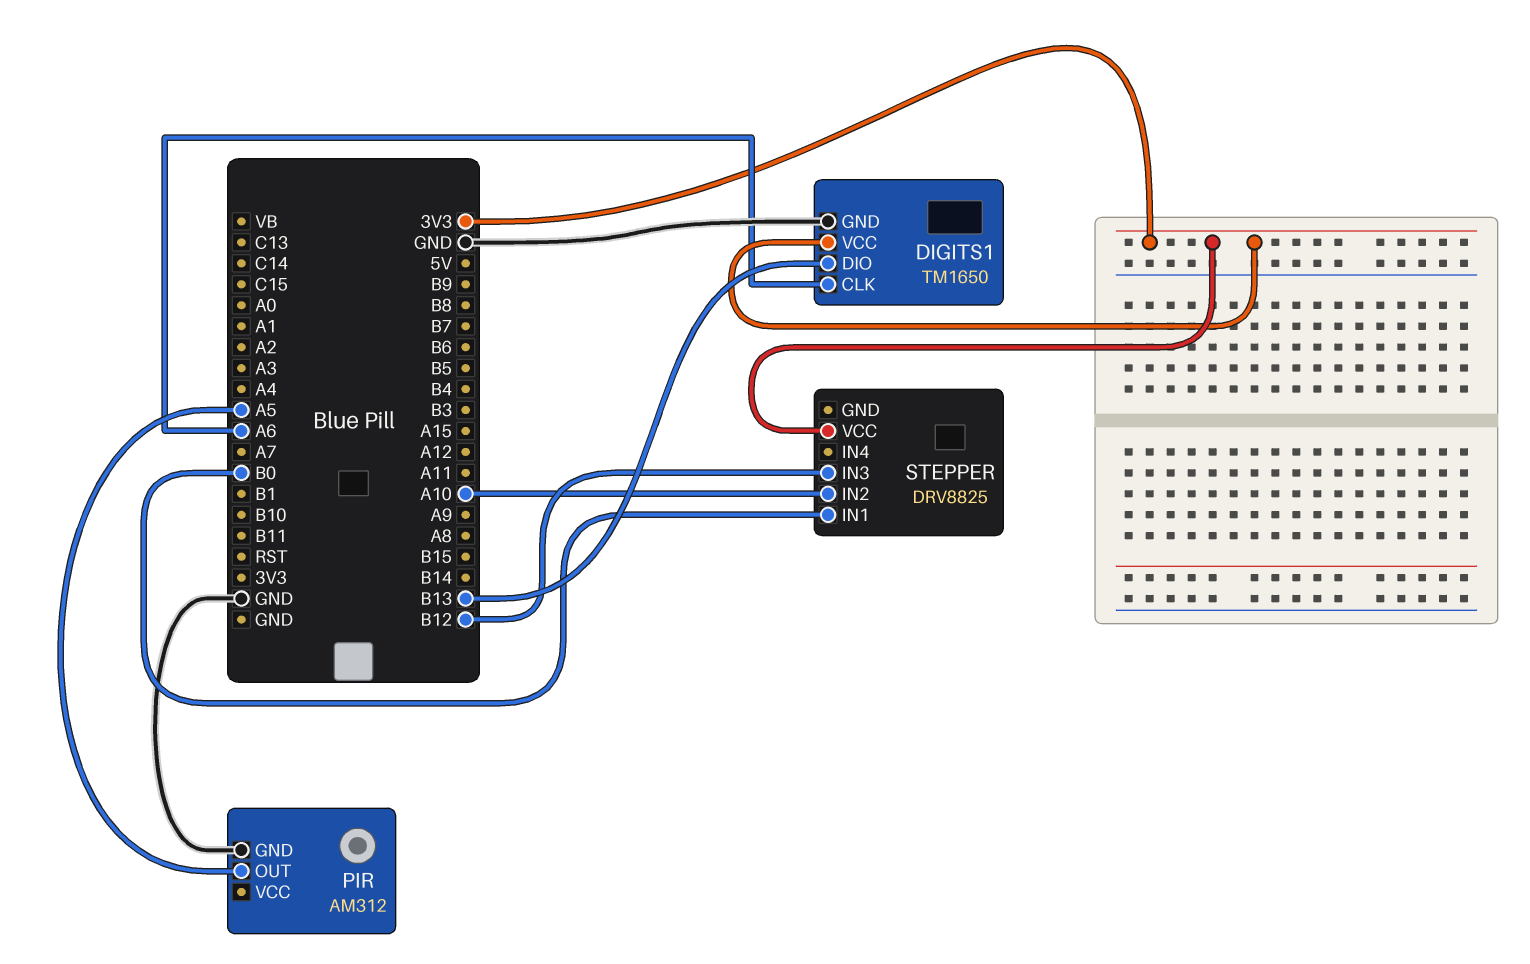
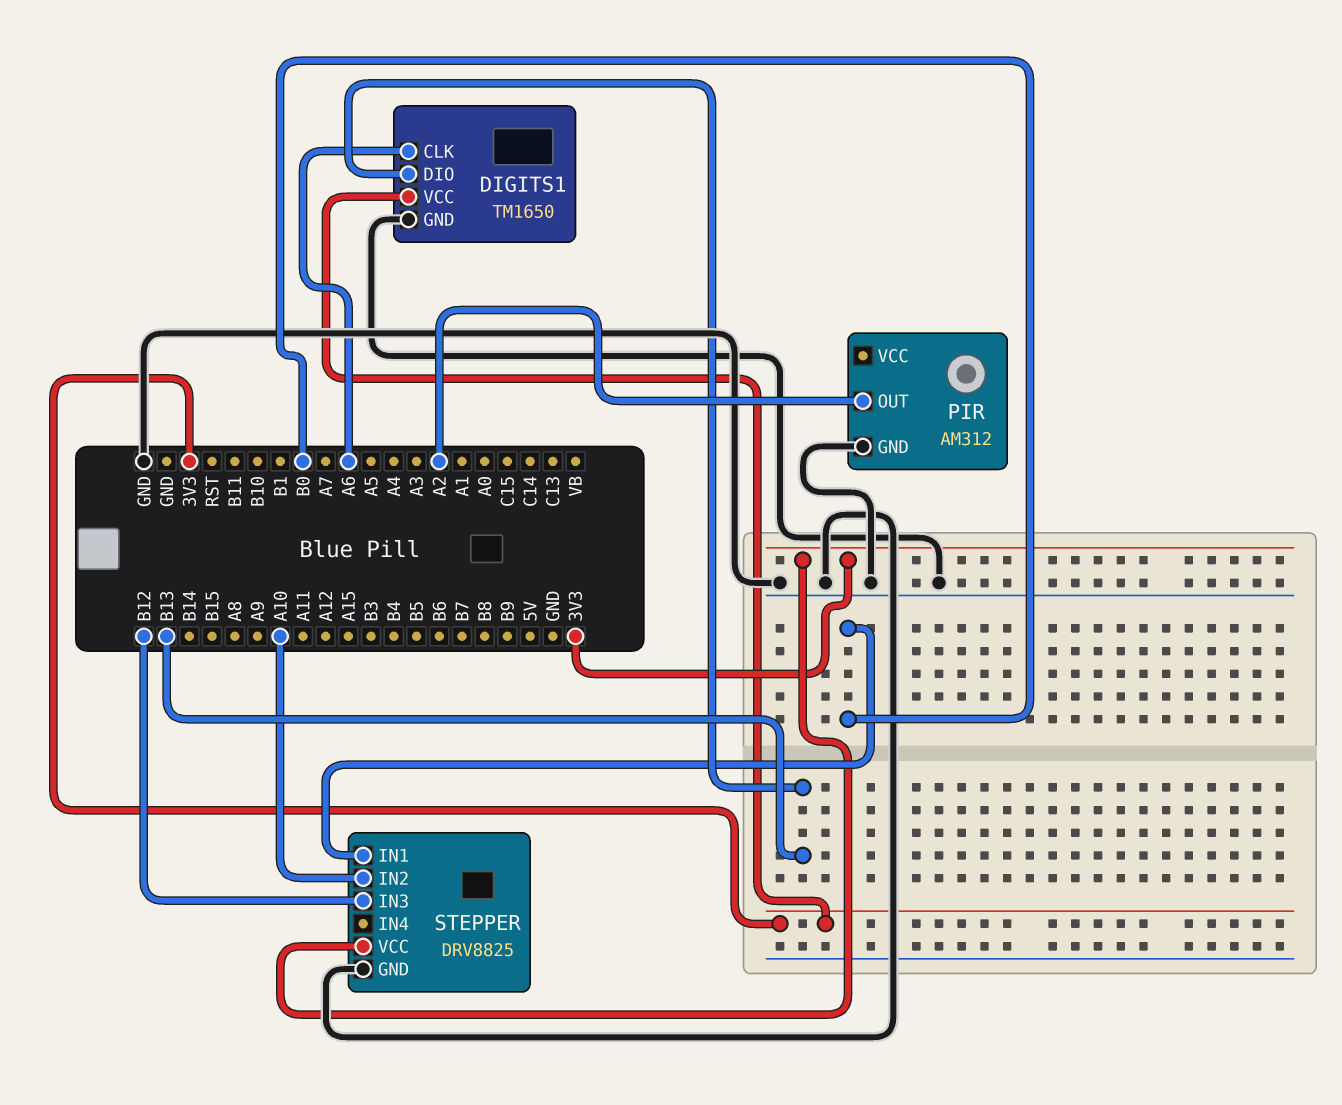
PIR pin OUT: A5 -> A2
STEPPER pin GND: none -> GND

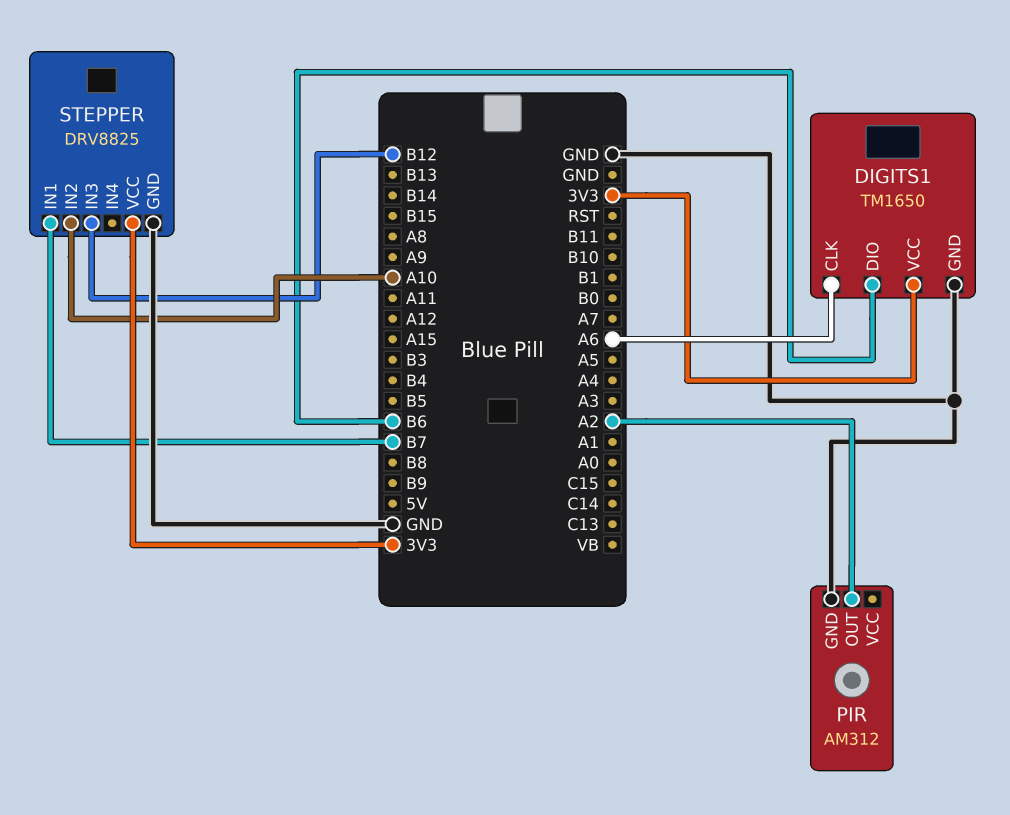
DIGITS1 pin DIO: B13 -> B6
STEPPER pin IN1: B0 -> B7

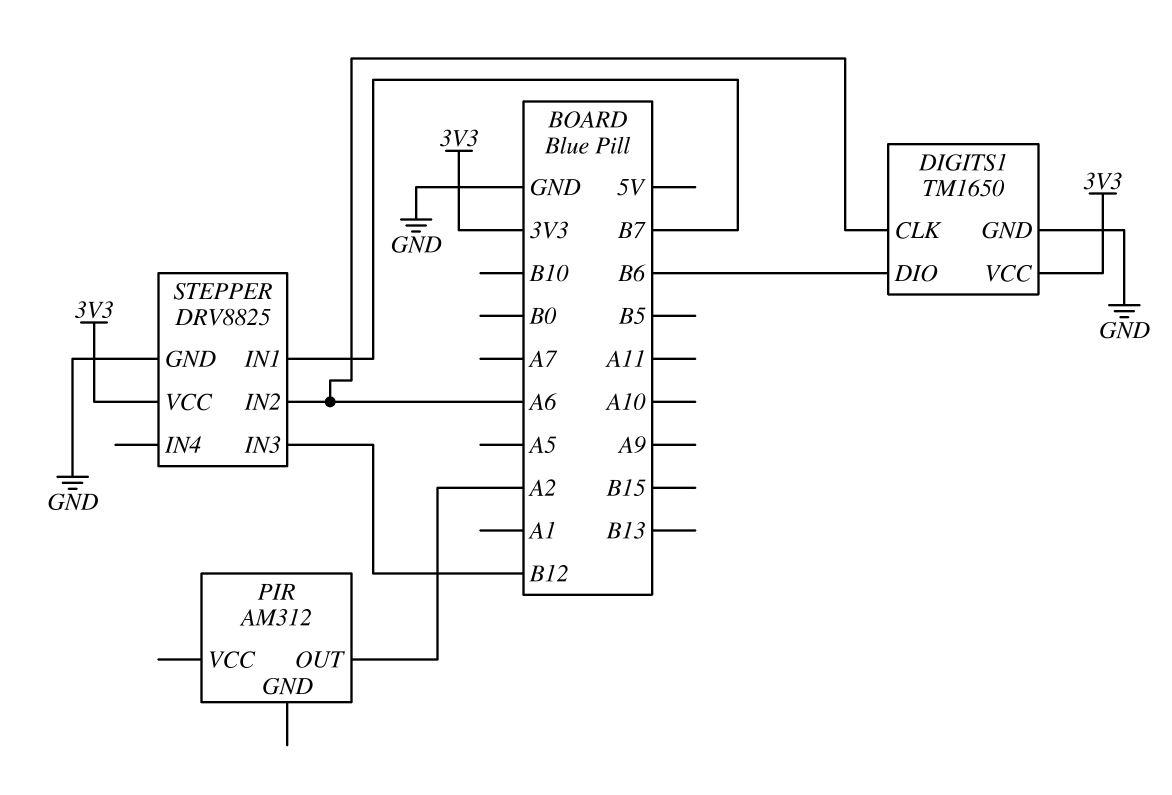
PIR pin GND: GND -> none
STEPPER pin IN2: A10 -> A6

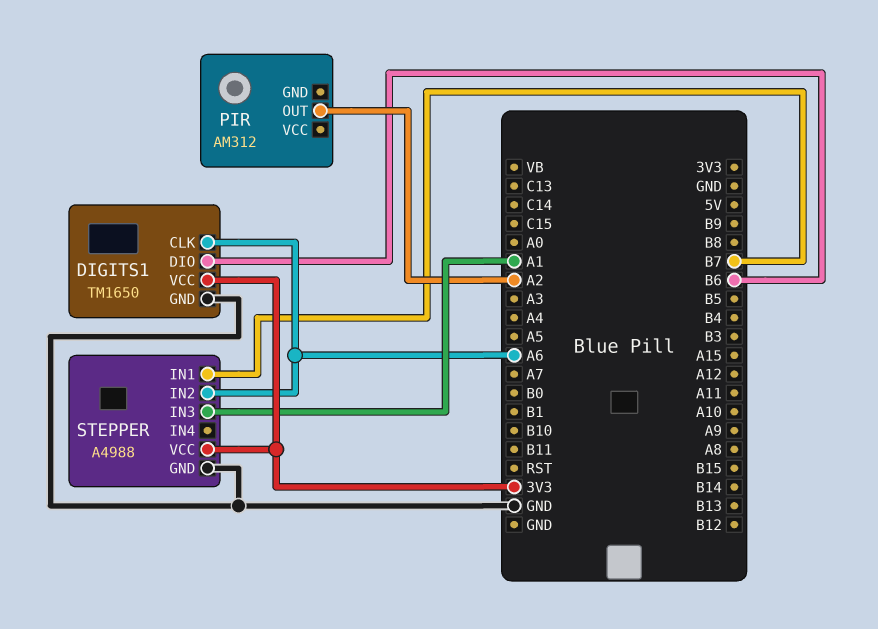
STEPPER: DRV8825 -> A4988
STEPPER pin IN3: B12 -> A1

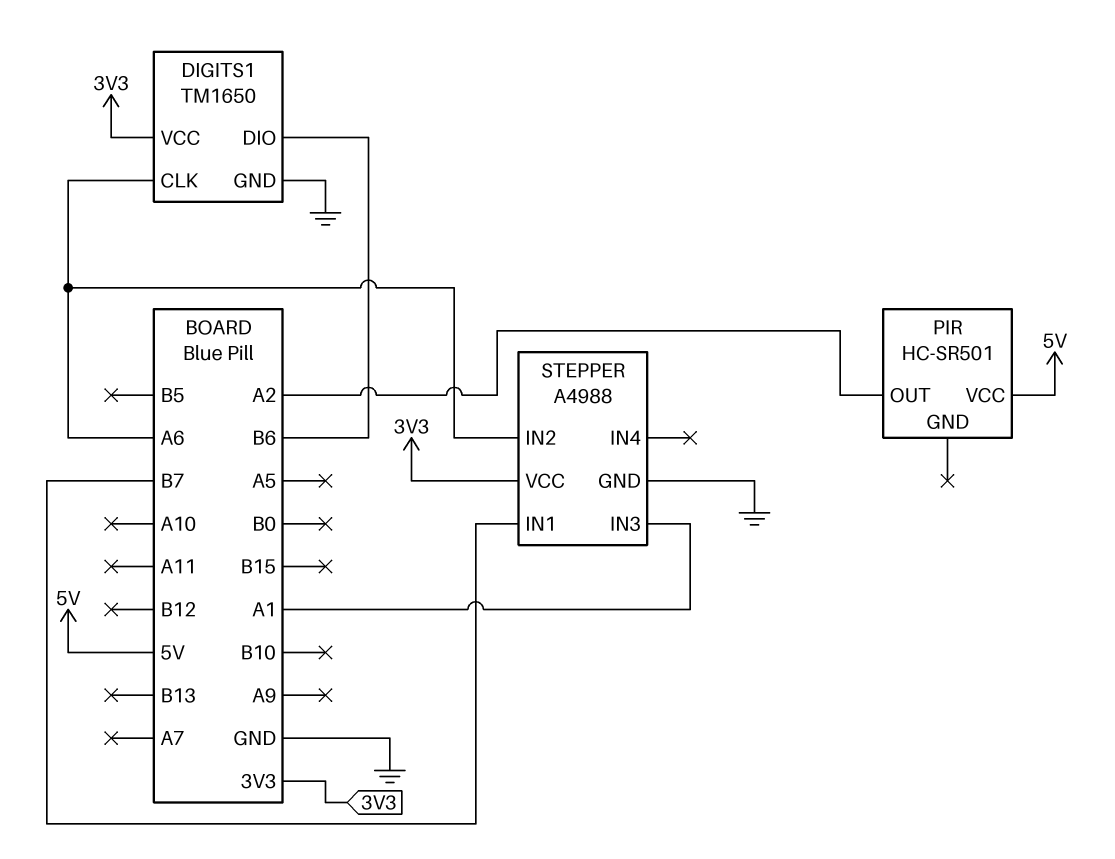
PIR: AM312 -> HC-SR501
PIR pin VCC: none -> 5V

